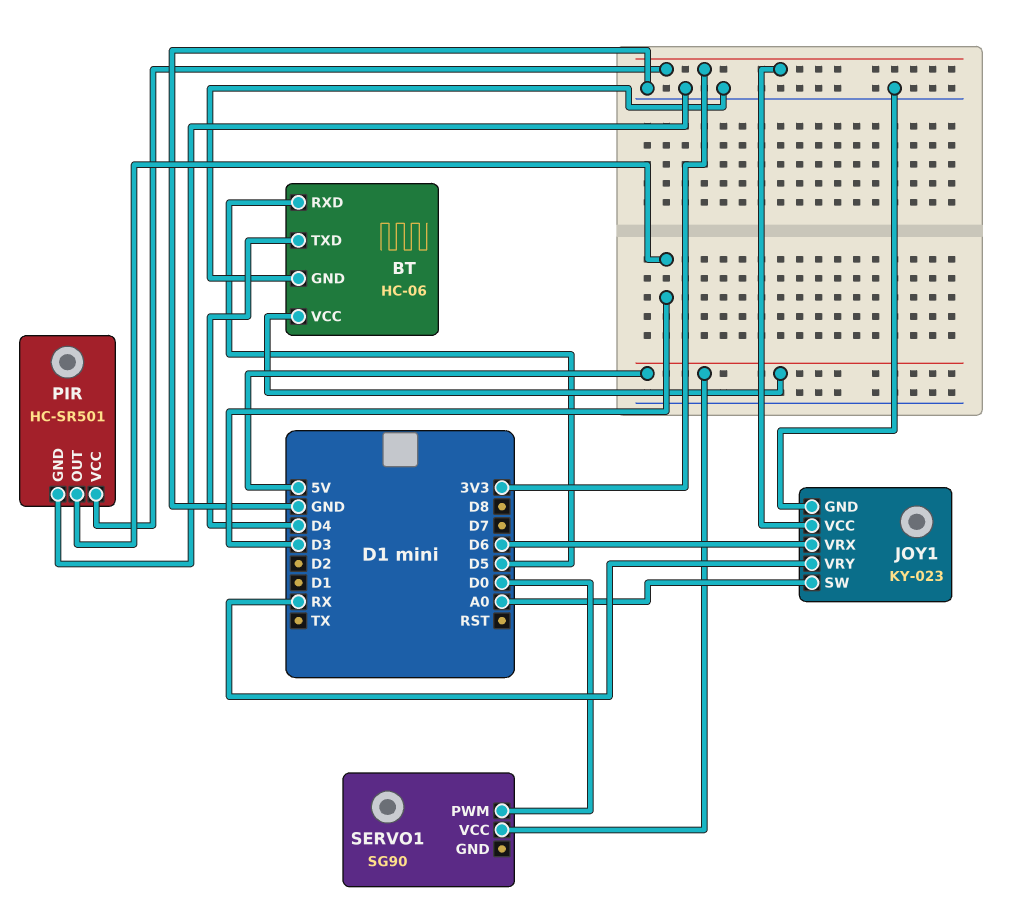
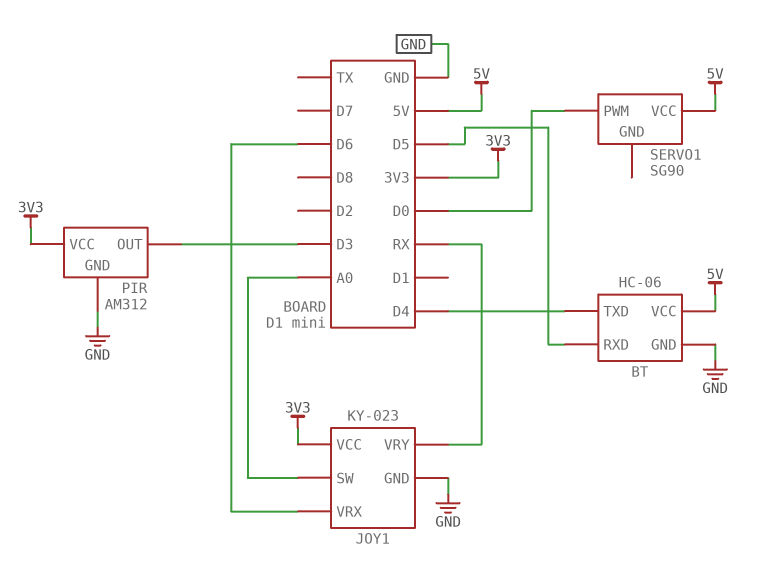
PIR: HC-SR501 -> AM312

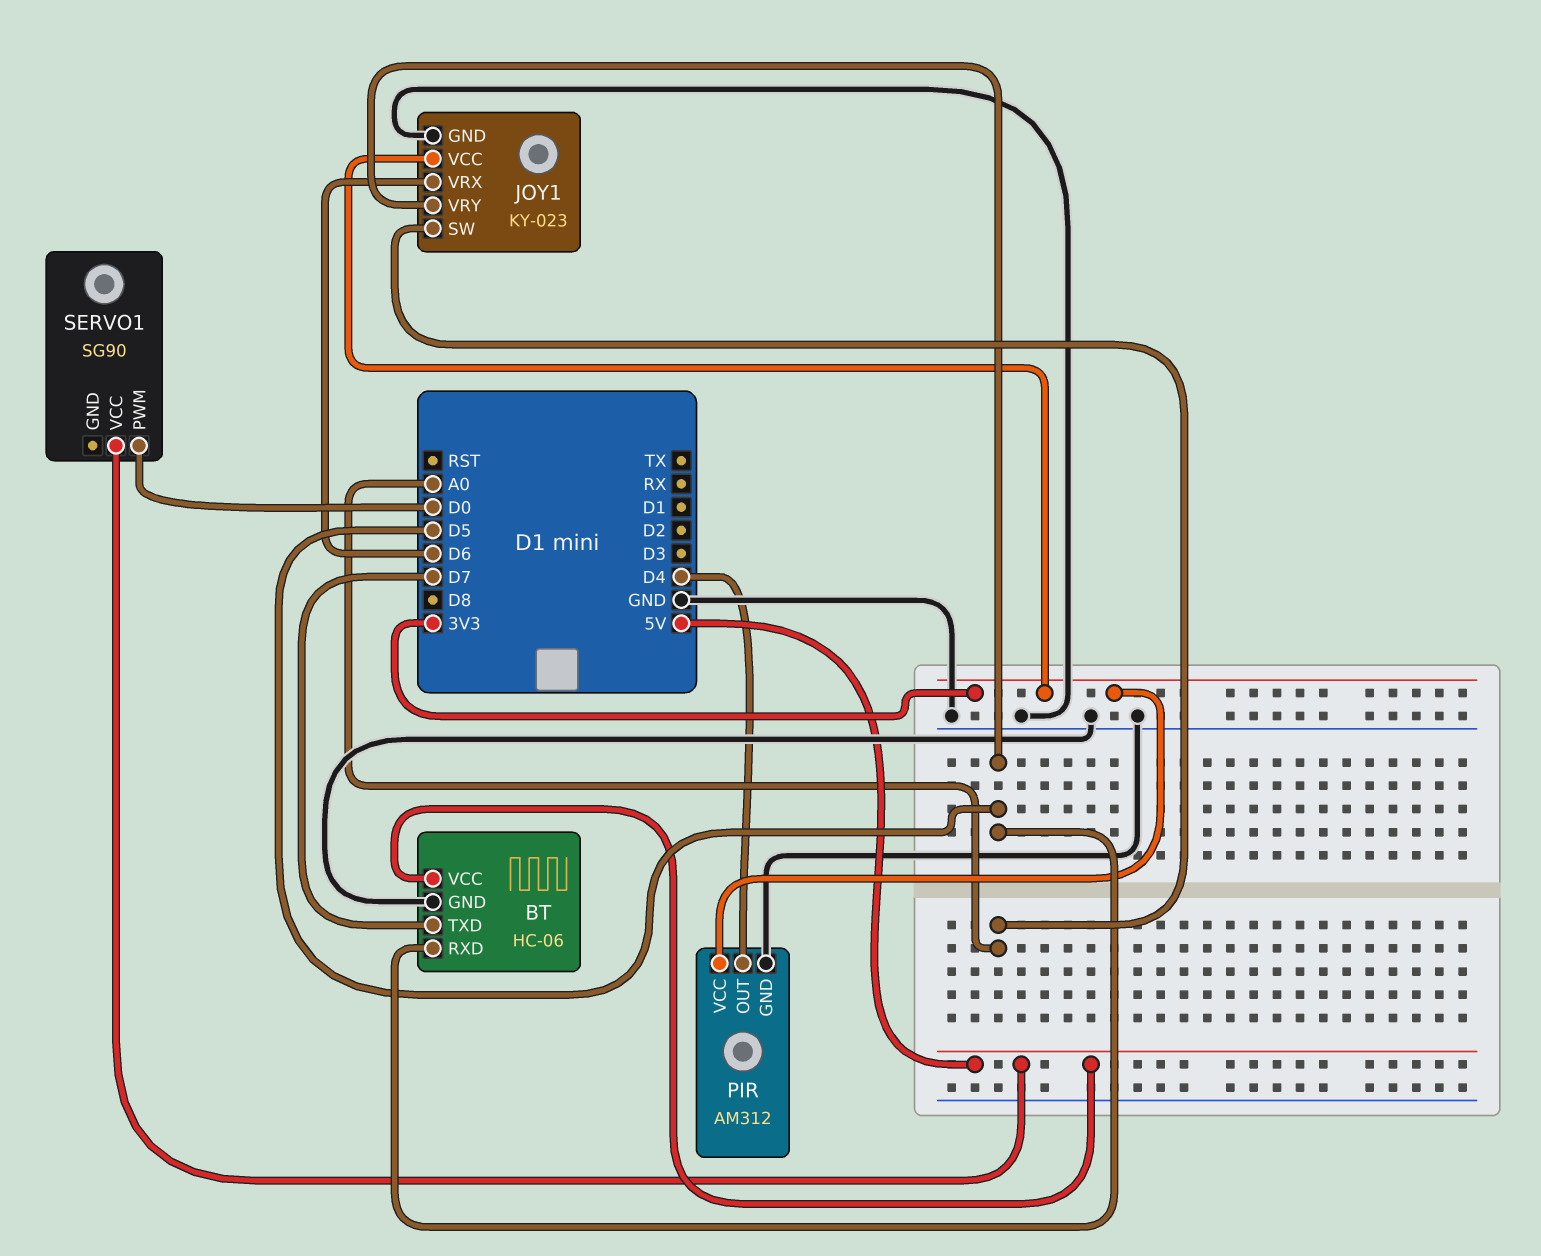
BT pin TXD: D4 -> D7
JOY1 pin VRY: RX -> D5
PIR pin OUT: D3 -> D4

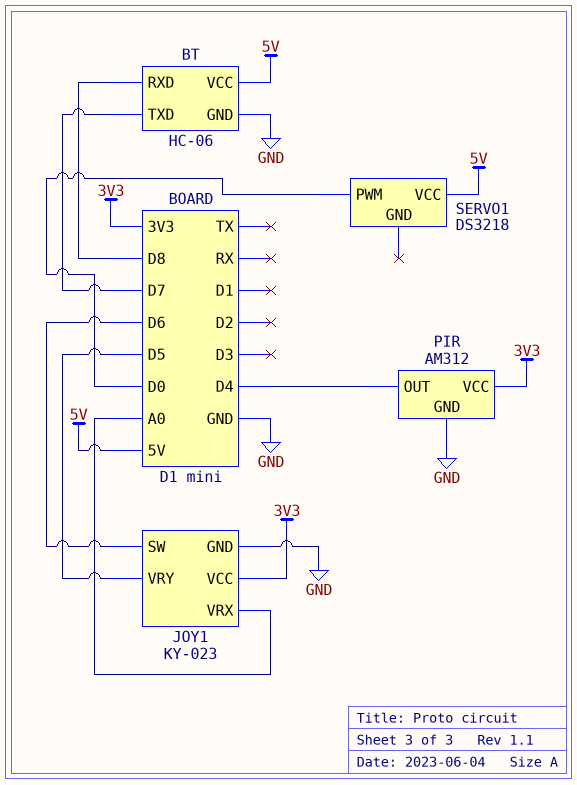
BT pin RXD: D5 -> D8
JOY1 pin SW: A0 -> D6
JOY1 pin VRX: D6 -> A0
SERVO1: SG90 -> DS3218

